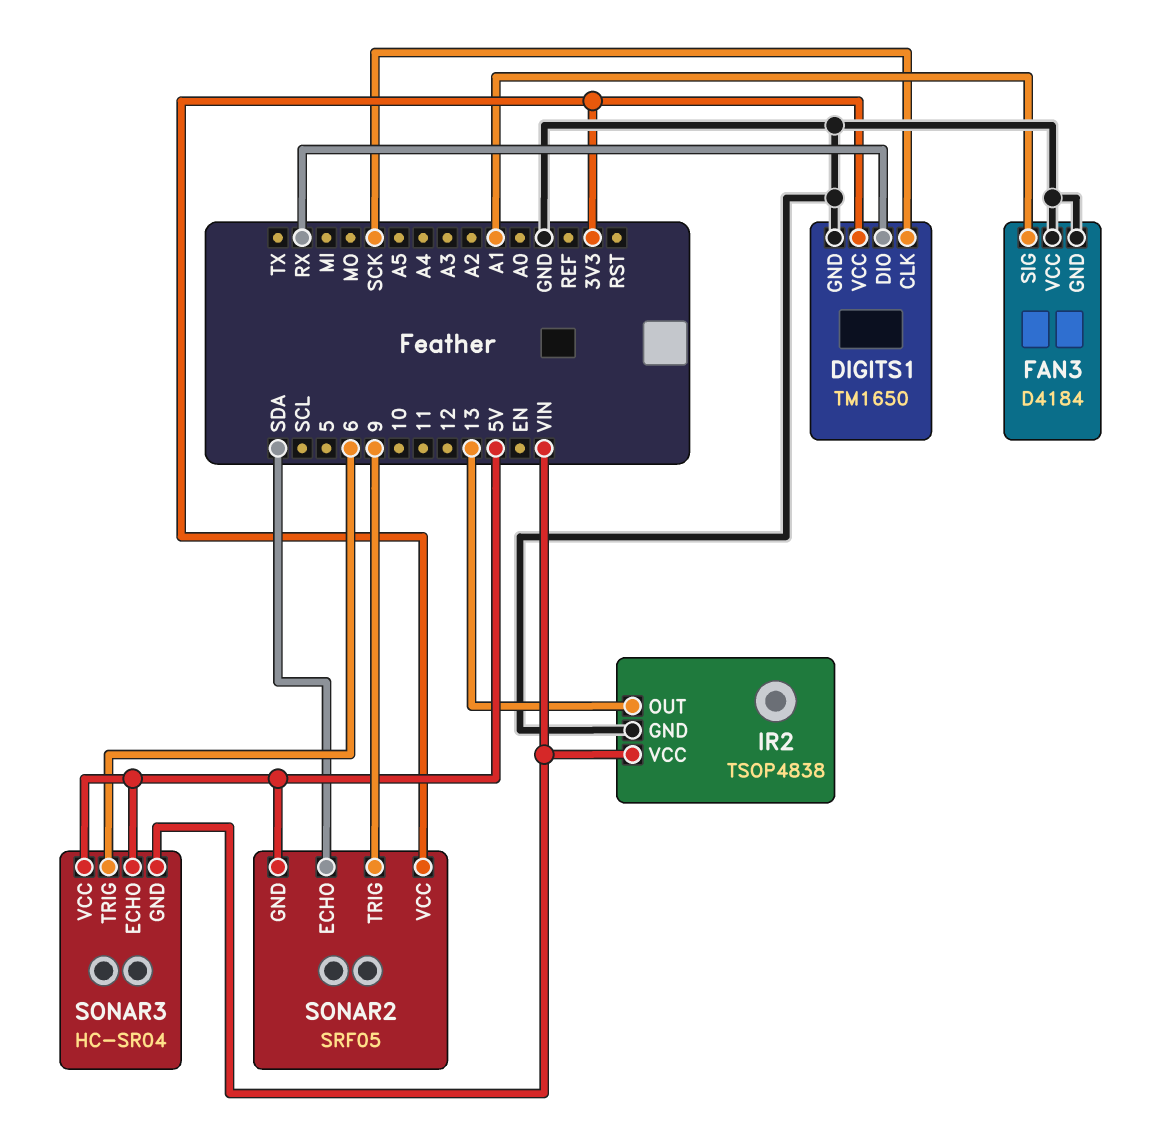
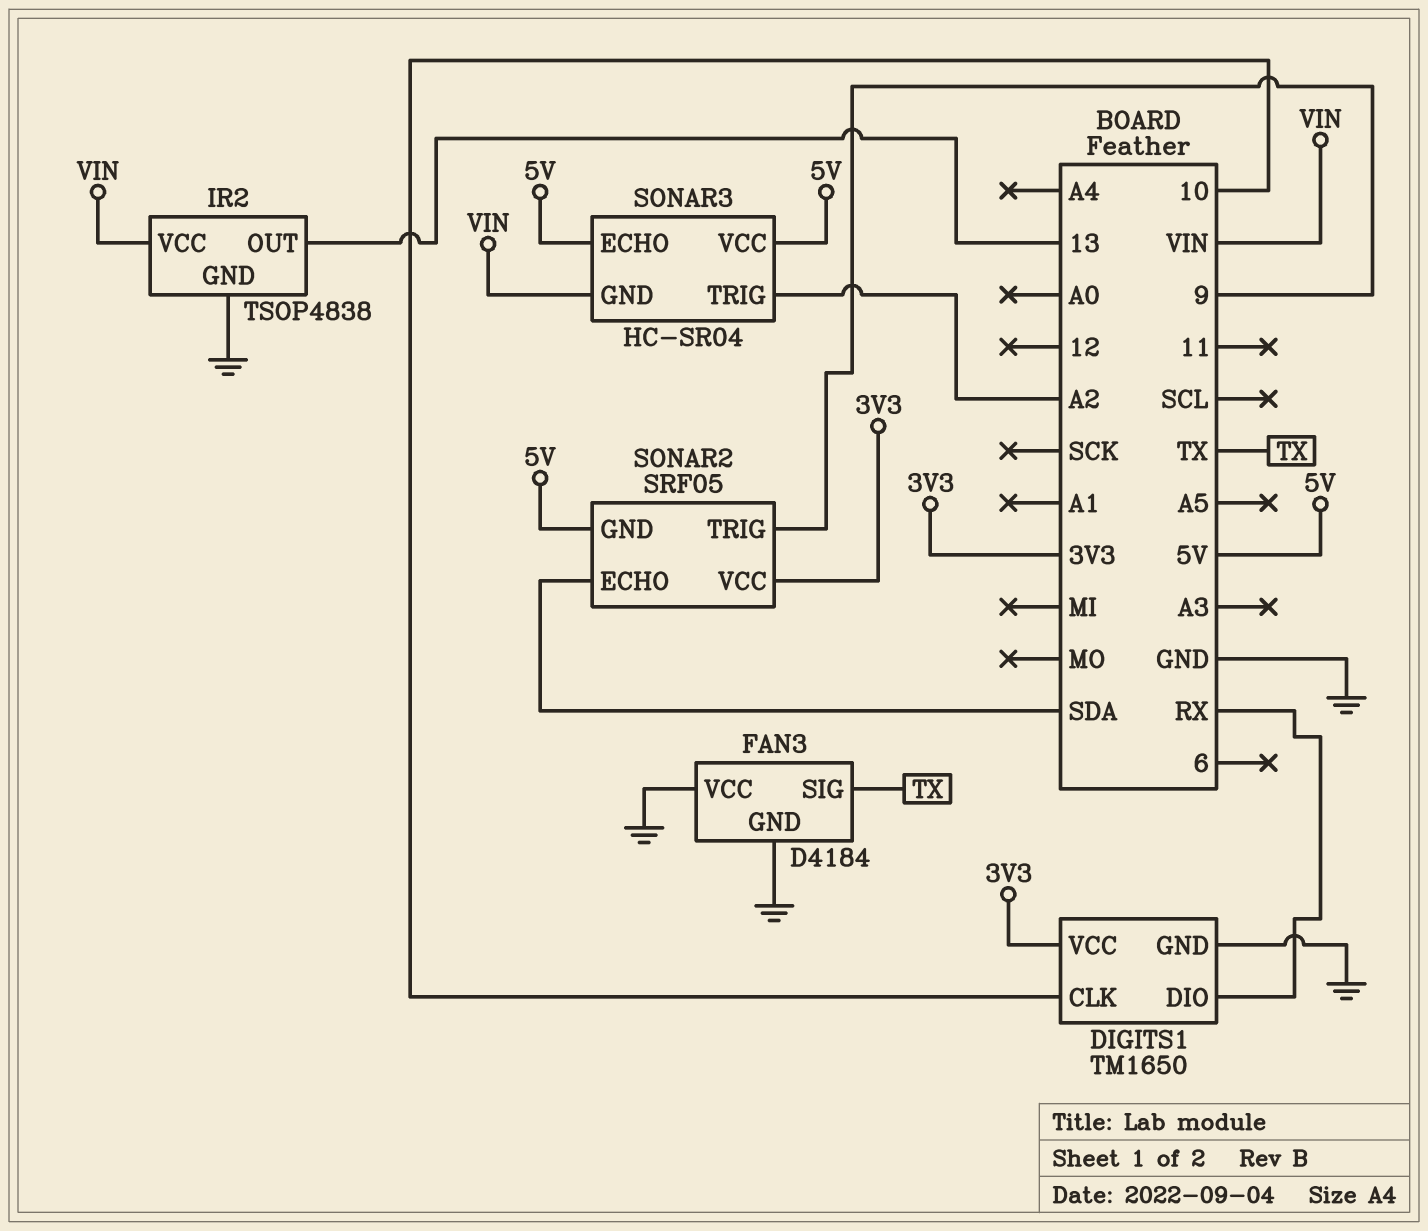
DIGITS1 pin CLK: SCK -> 10
FAN3 pin SIG: A1 -> TX
SONAR3 pin TRIG: 6 -> A2

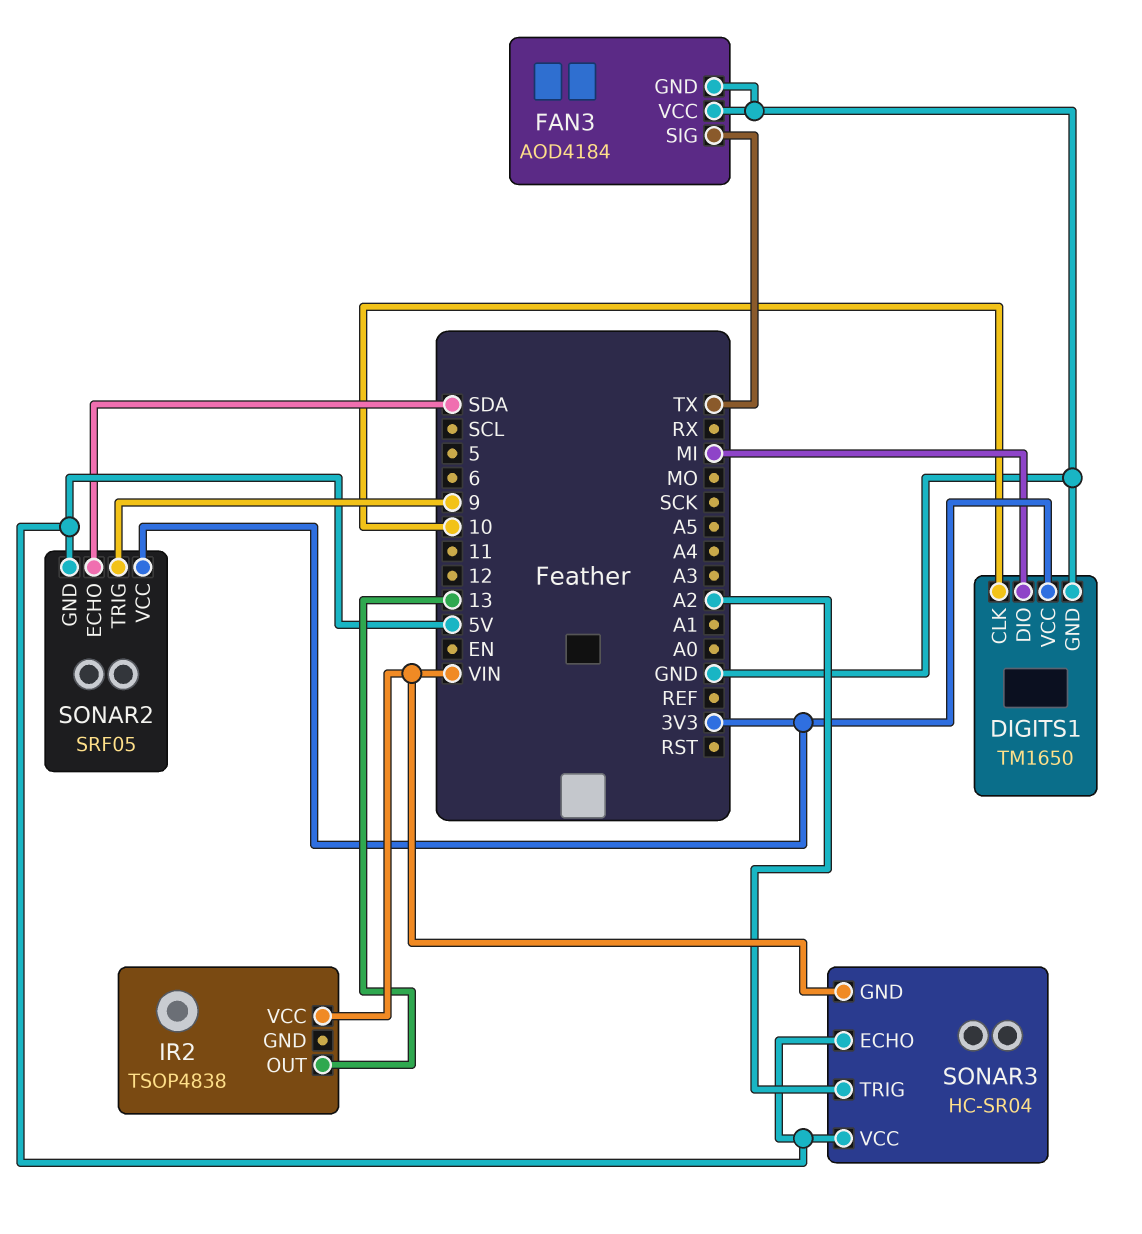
DIGITS1 pin DIO: RX -> MI
FAN3: D4184 -> AOD4184
IR2 pin GND: GND -> none

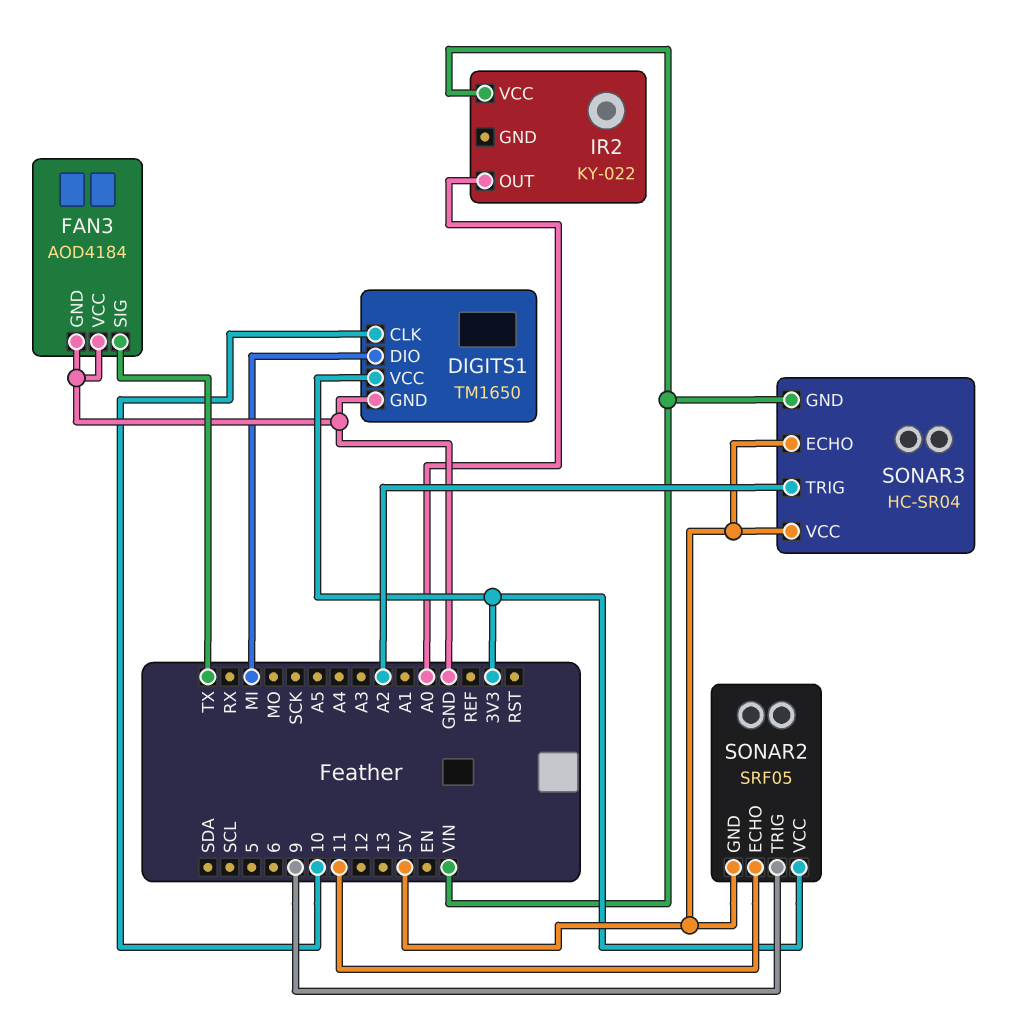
IR2: TSOP4838 -> KY-022
IR2 pin OUT: 13 -> A0
SONAR2 pin ECHO: SDA -> 11

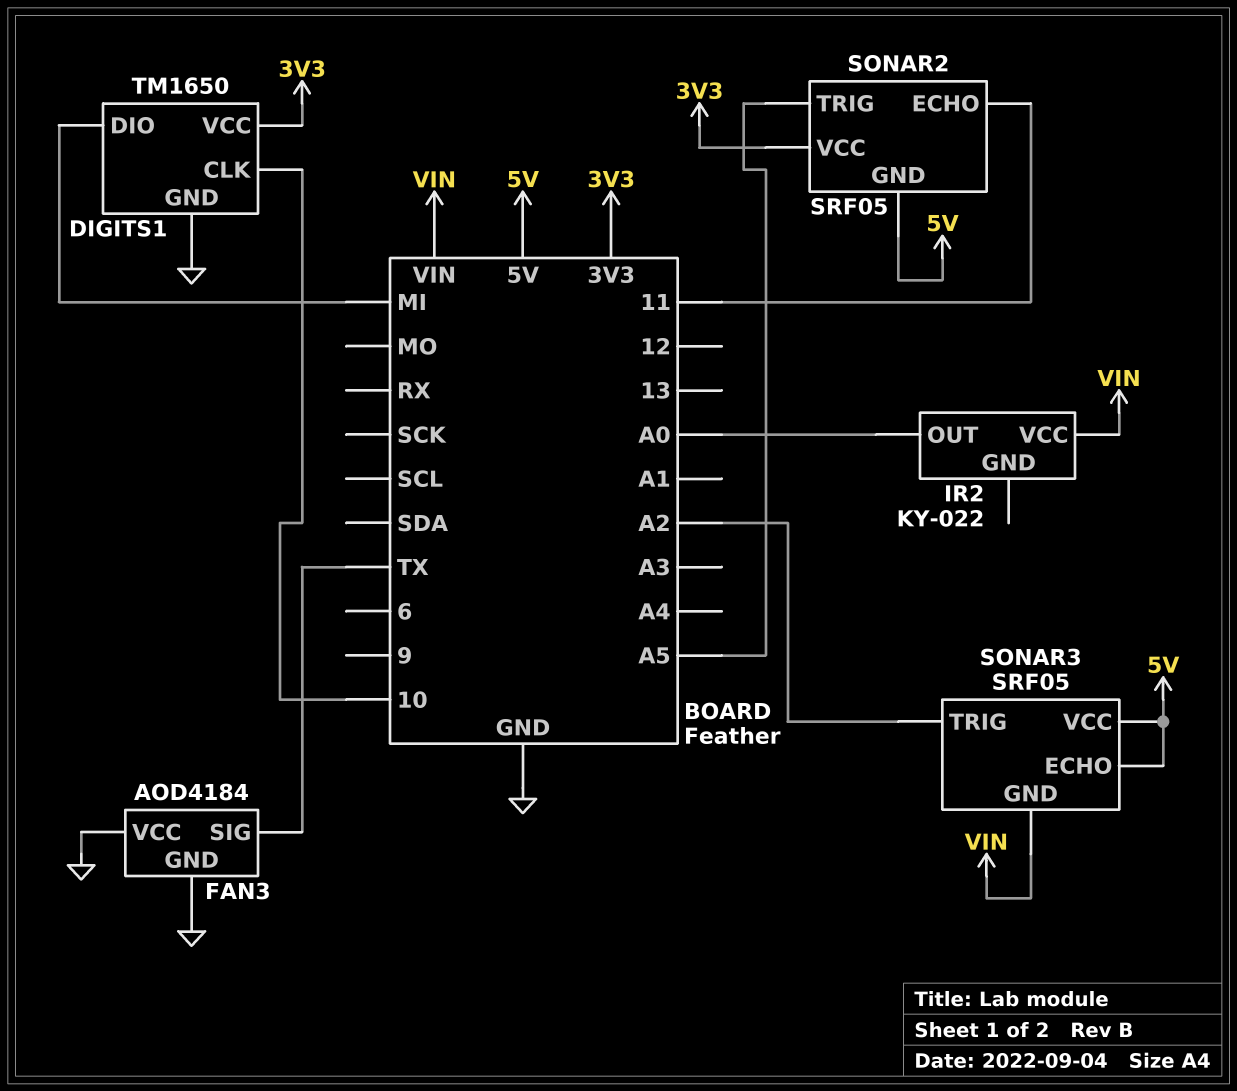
SONAR2 pin TRIG: 9 -> A5
SONAR3: HC-SR04 -> SRF05

